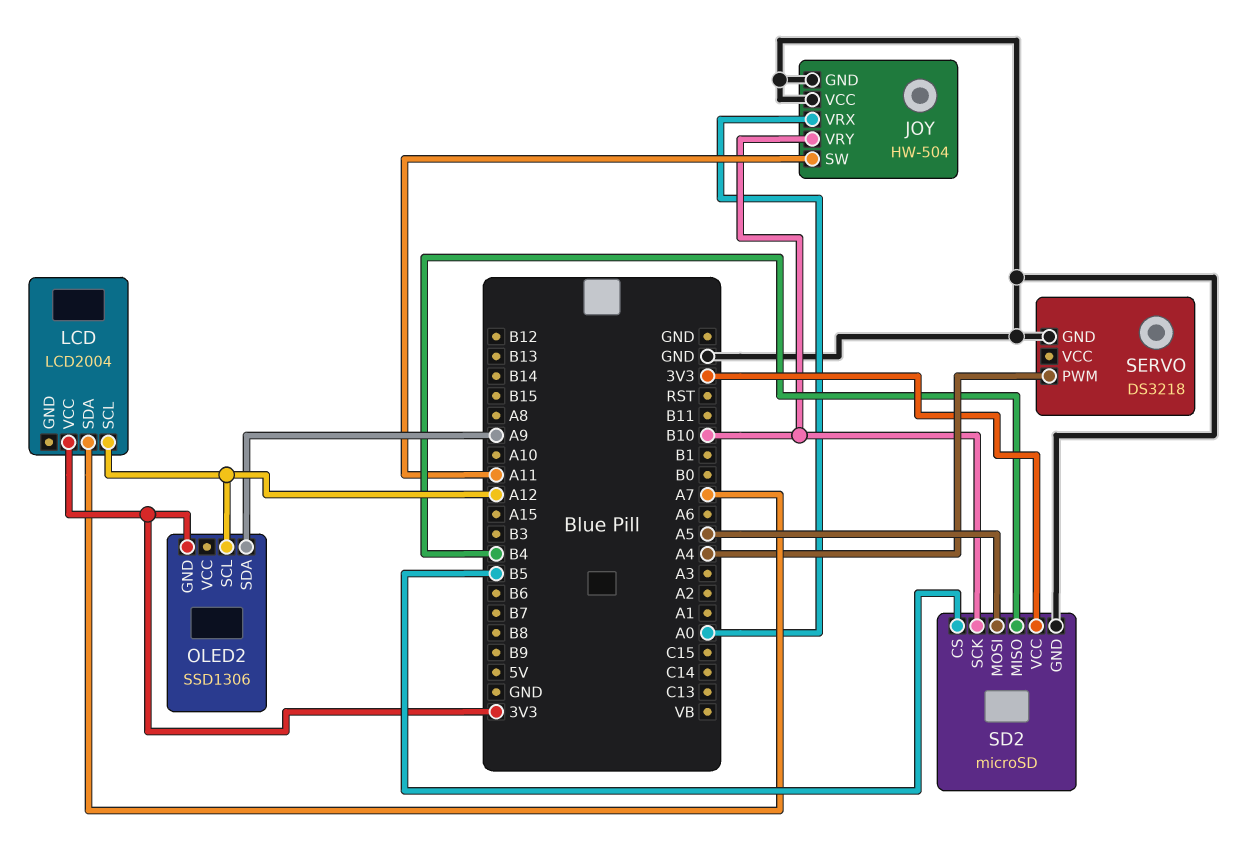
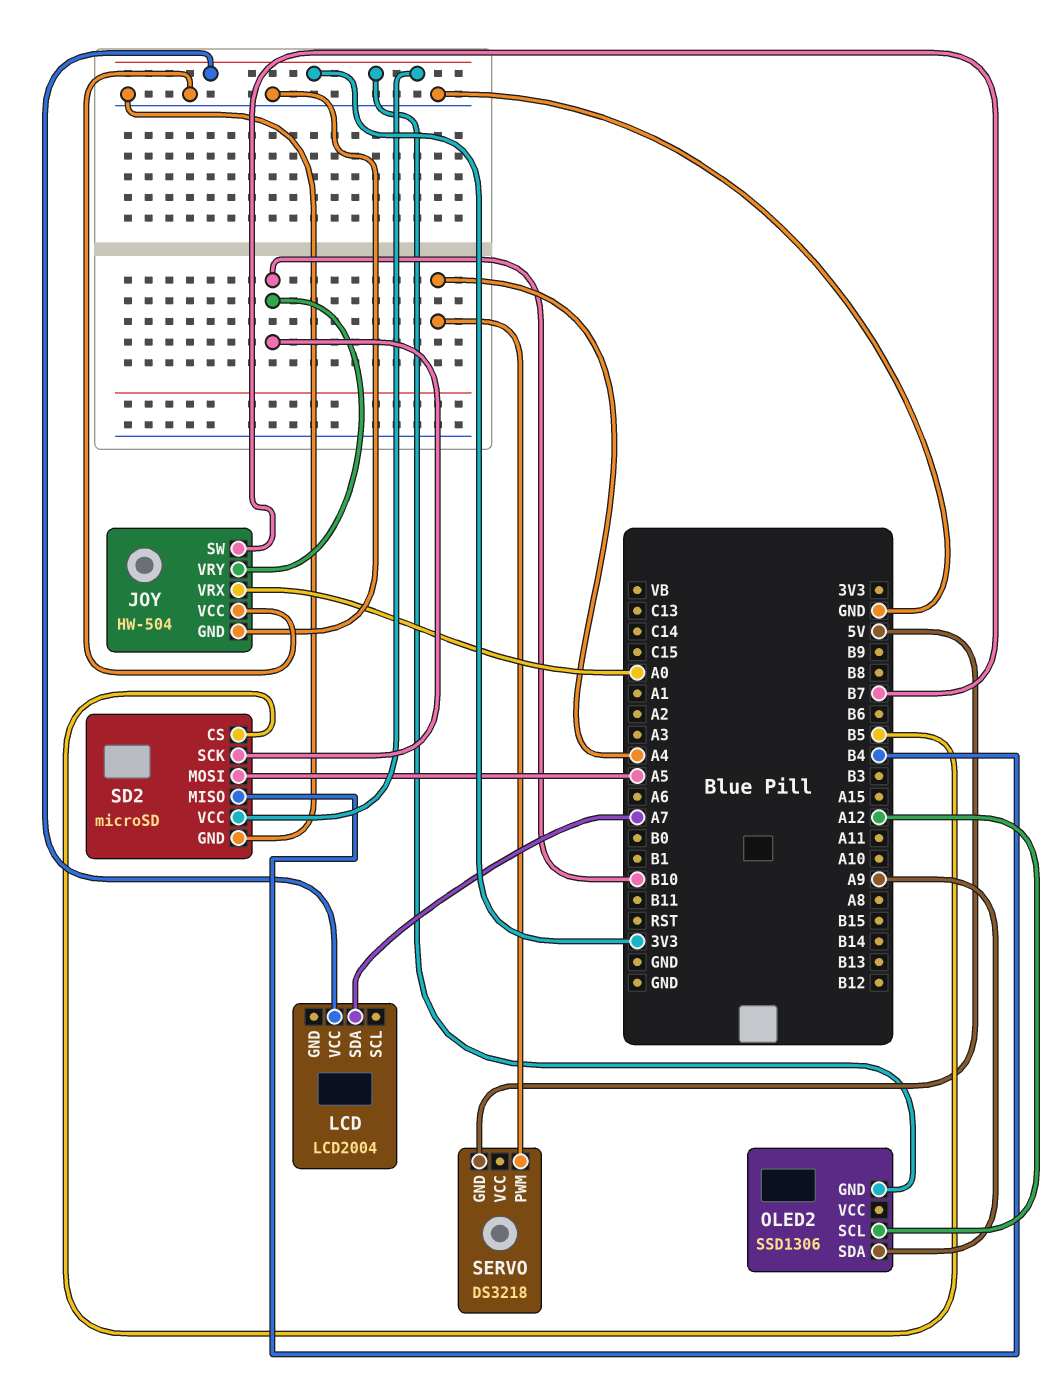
JOY pin SW: A11 -> B7
LCD pin SCL: A12 -> none
SERVO pin GND: GND -> 5V

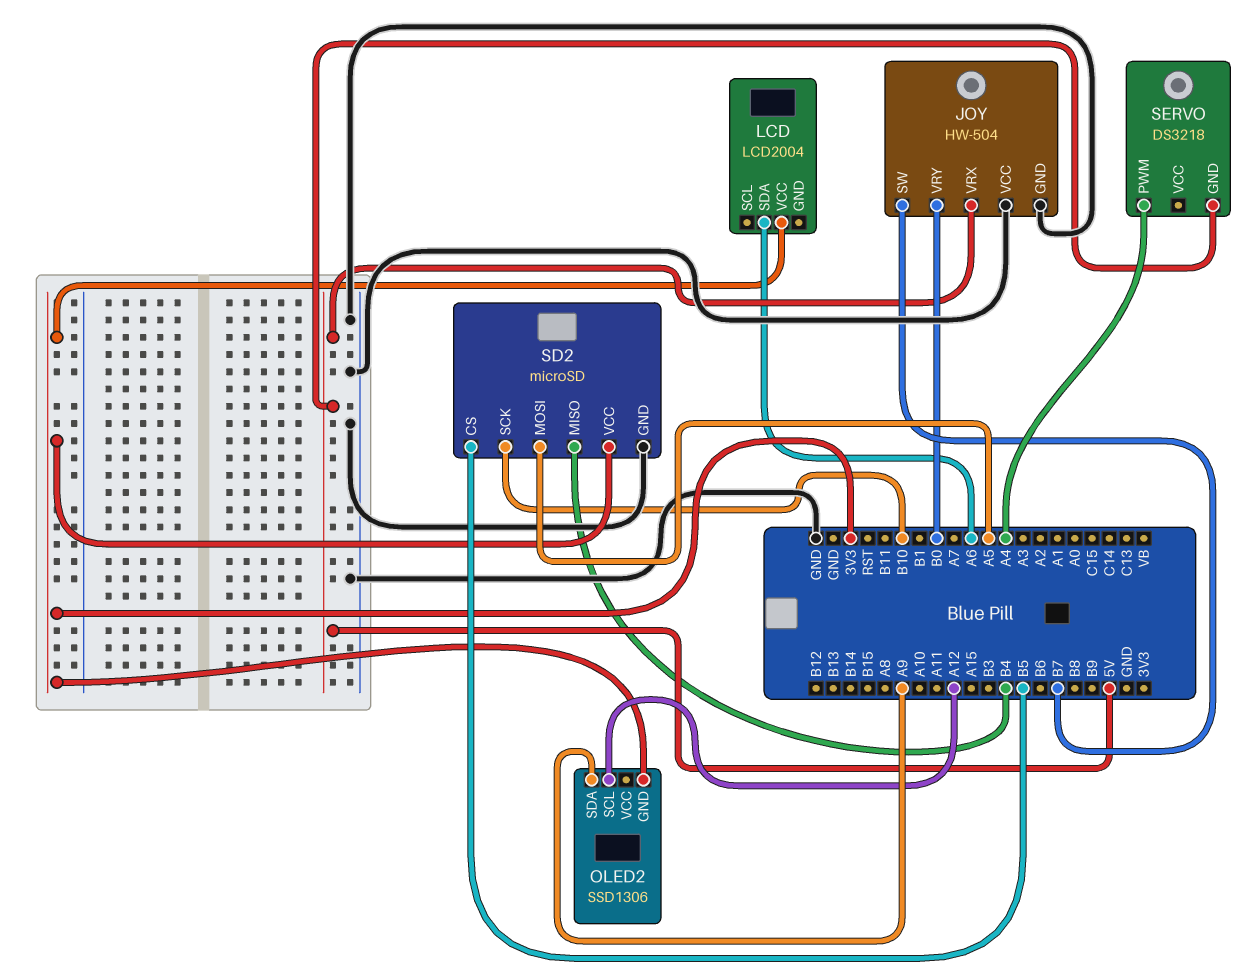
JOY pin VRX: A0 -> 5V
JOY pin VRY: B10 -> B0
LCD pin SDA: A7 -> A6

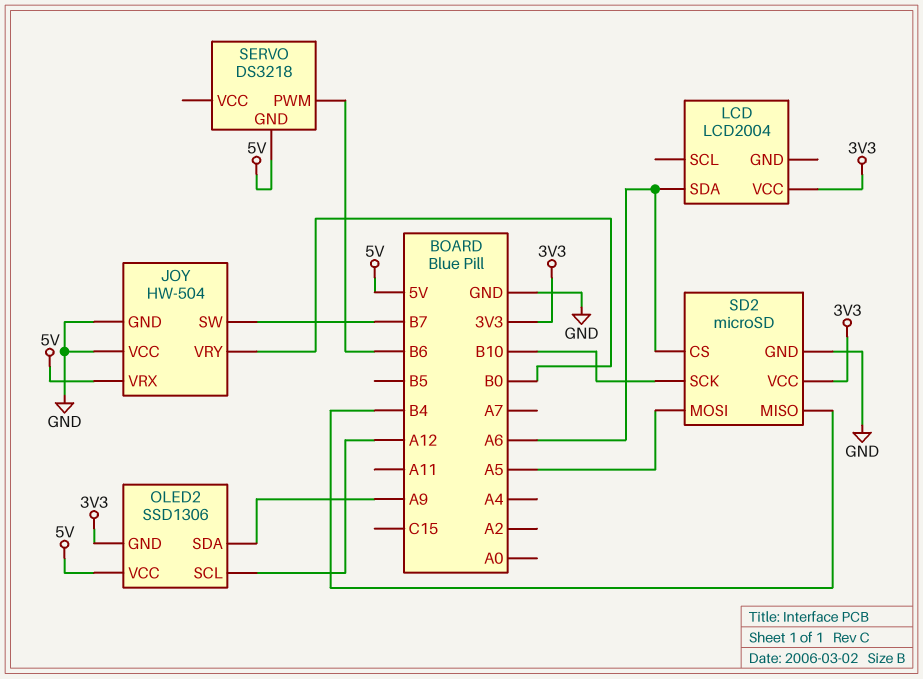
OLED2 pin VCC: none -> 5V
SD2 pin CS: B5 -> A6
SERVO pin PWM: A4 -> B6

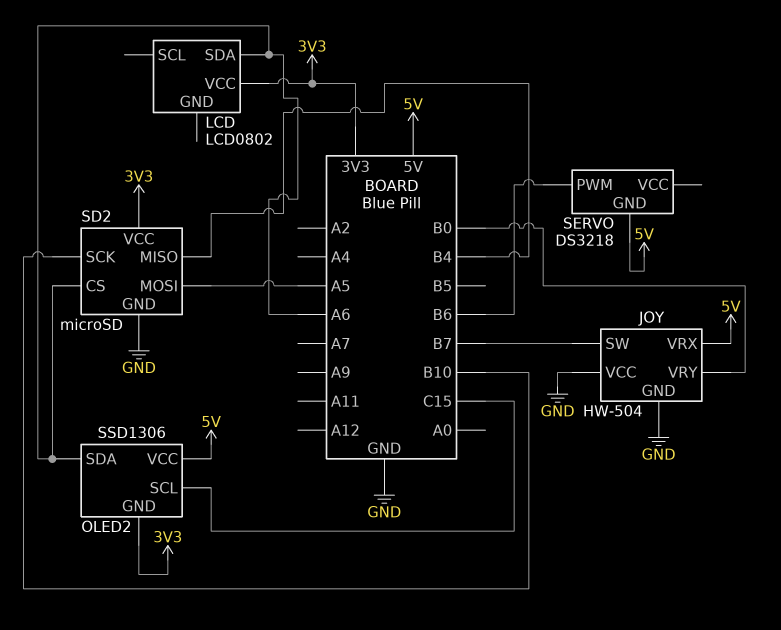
LCD: LCD2004 -> LCD0802
OLED2 pin SCL: A12 -> C15
OLED2 pin SDA: A9 -> A6

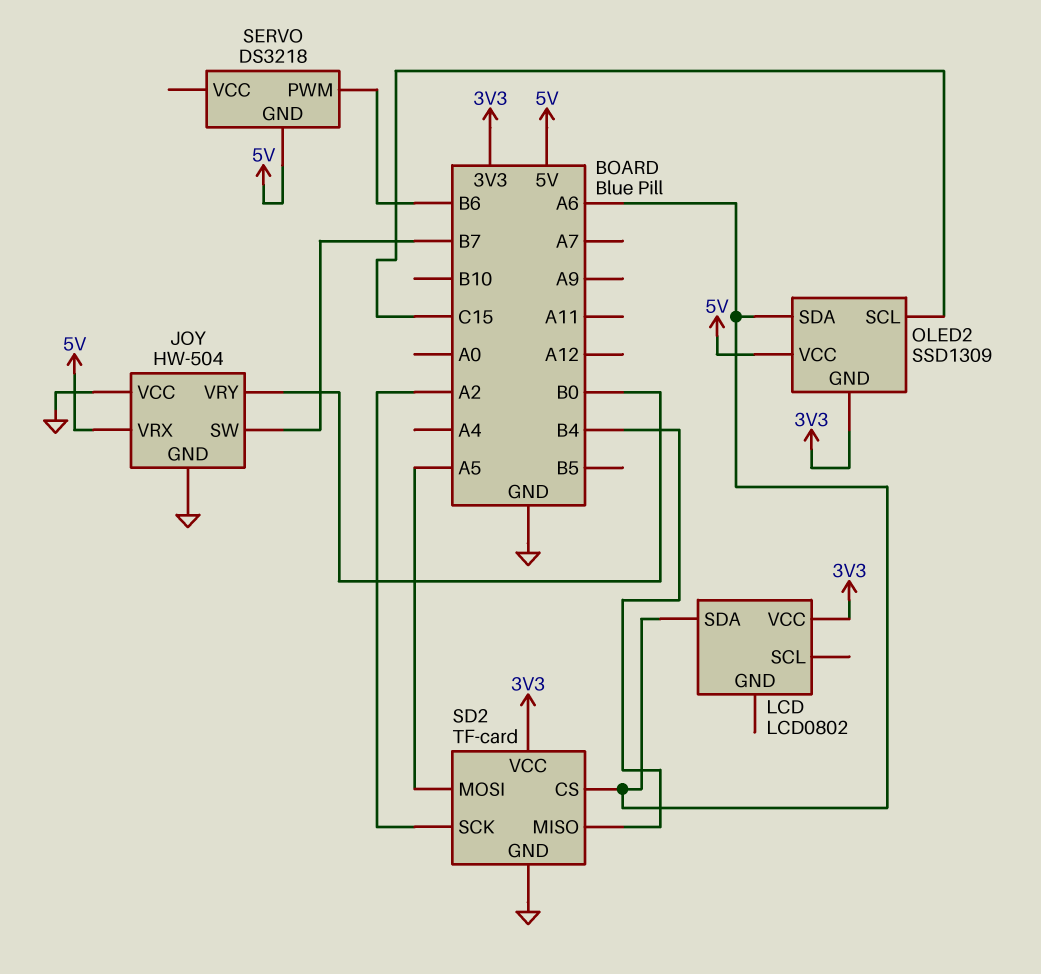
OLED2: SSD1306 -> SSD1309
SD2: microSD -> TF-card
SD2 pin SCK: B10 -> A2

